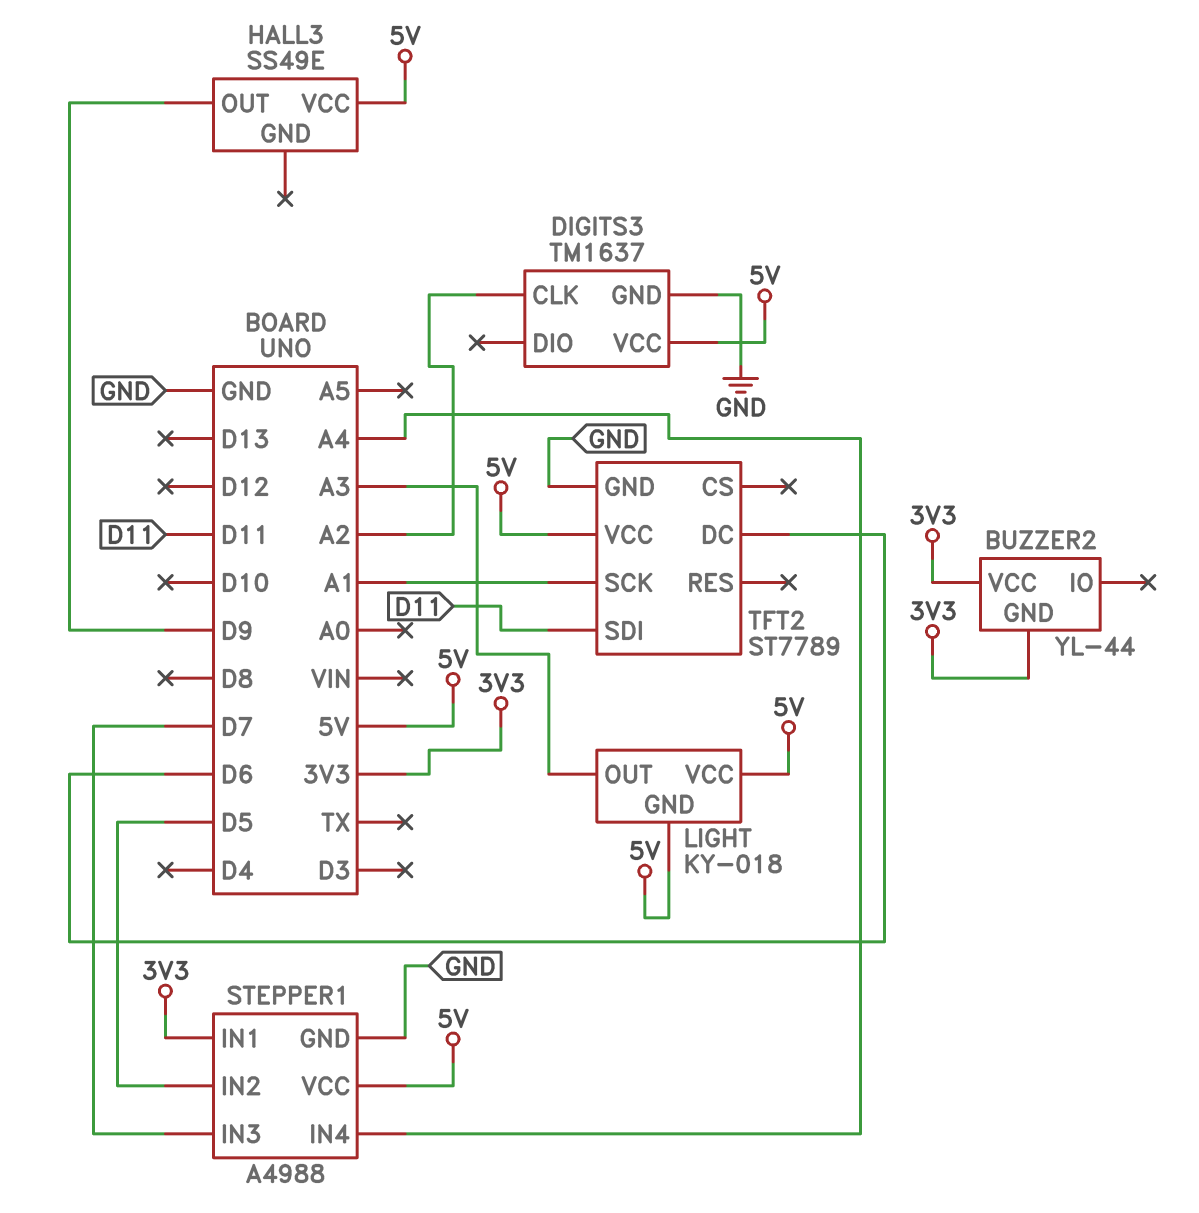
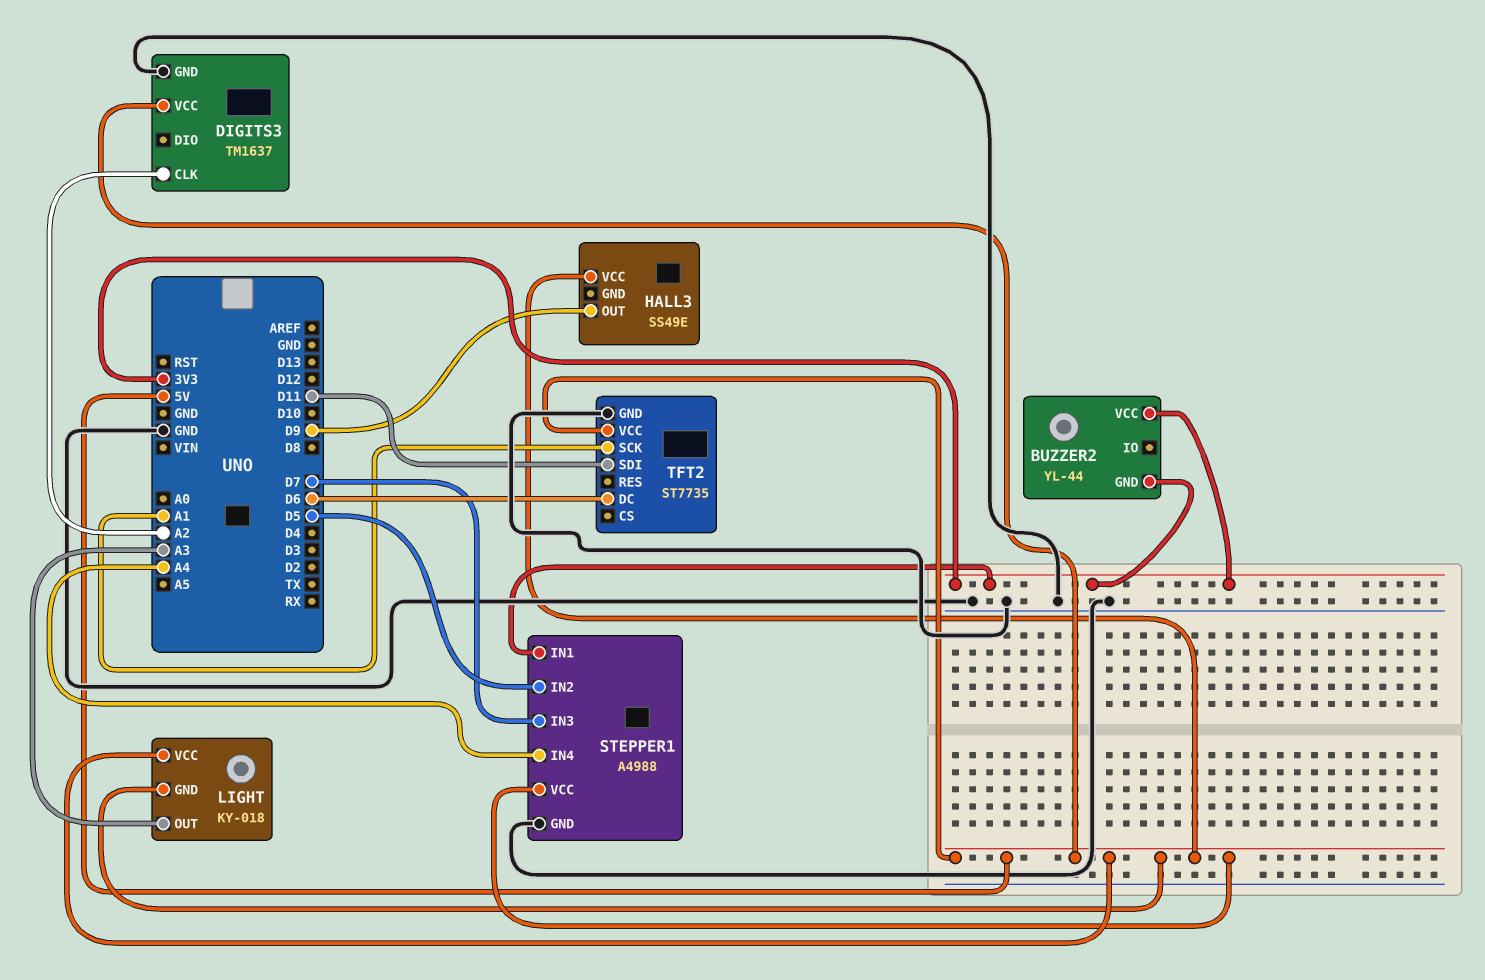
TFT2: ST7789 -> ST7735

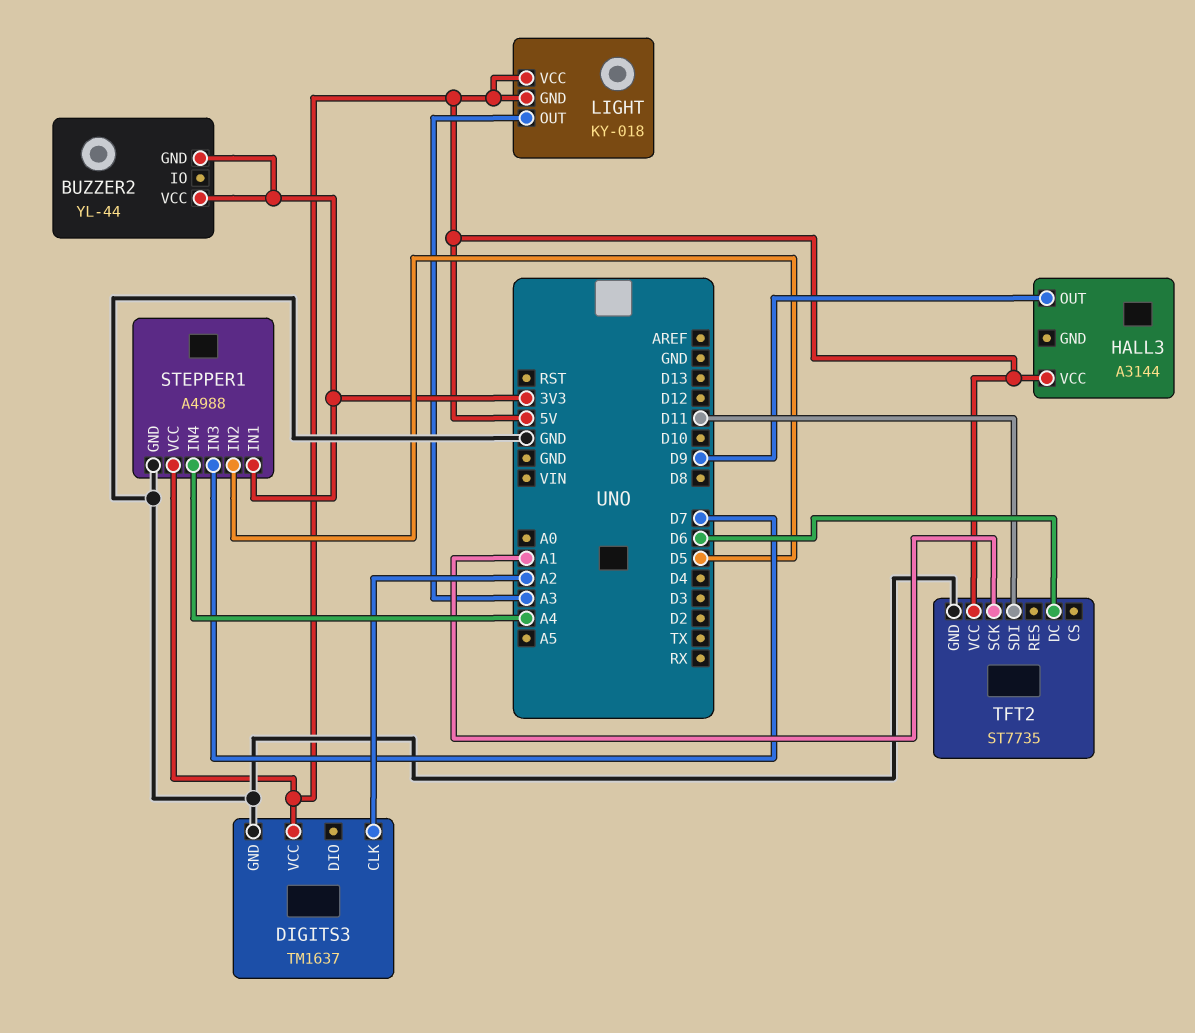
HALL3: SS49E -> A3144

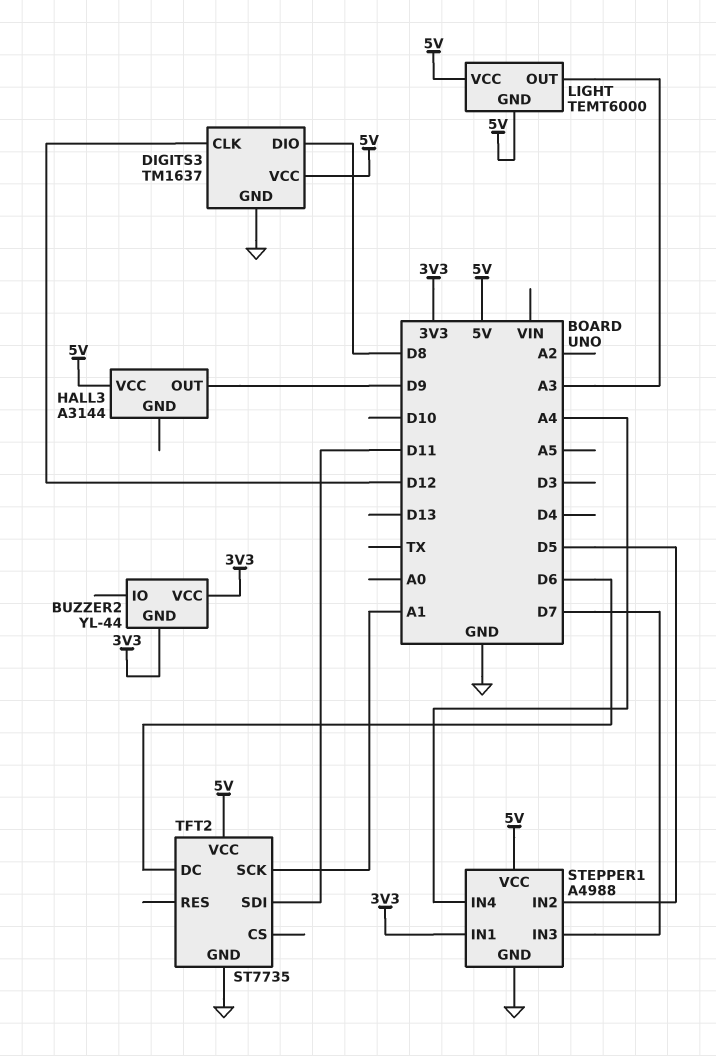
DIGITS3 pin CLK: A2 -> D12
DIGITS3 pin DIO: none -> D8
LIGHT: KY-018 -> TEMT6000

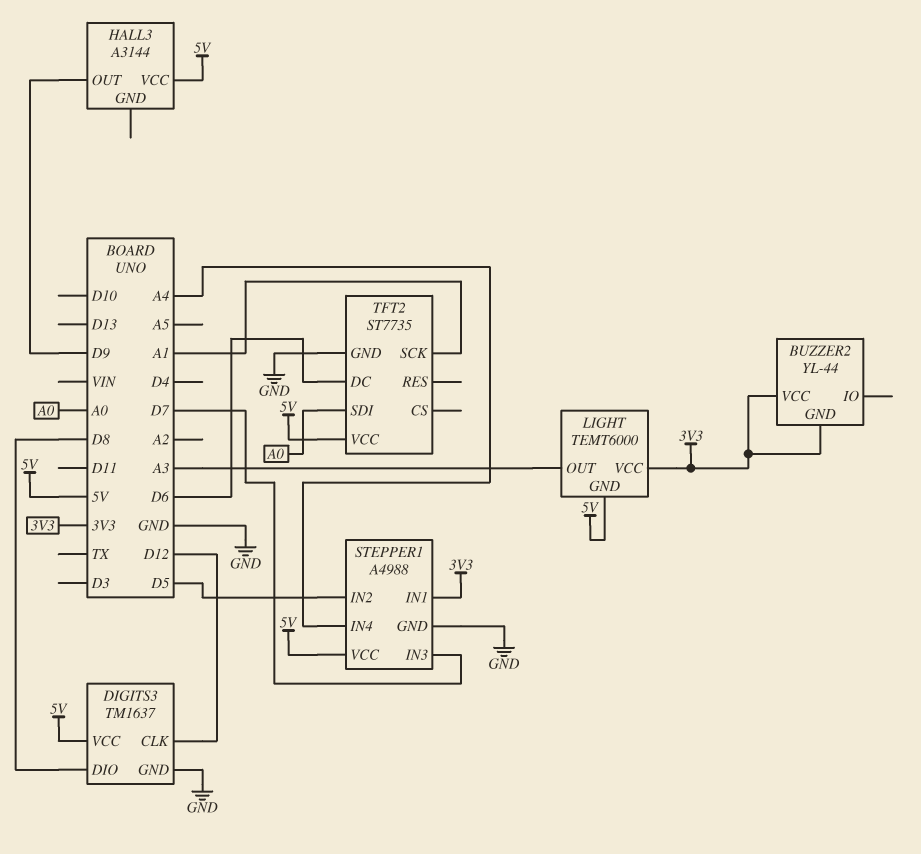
LIGHT pin VCC: 5V -> 3V3
TFT2 pin SDI: D11 -> A0

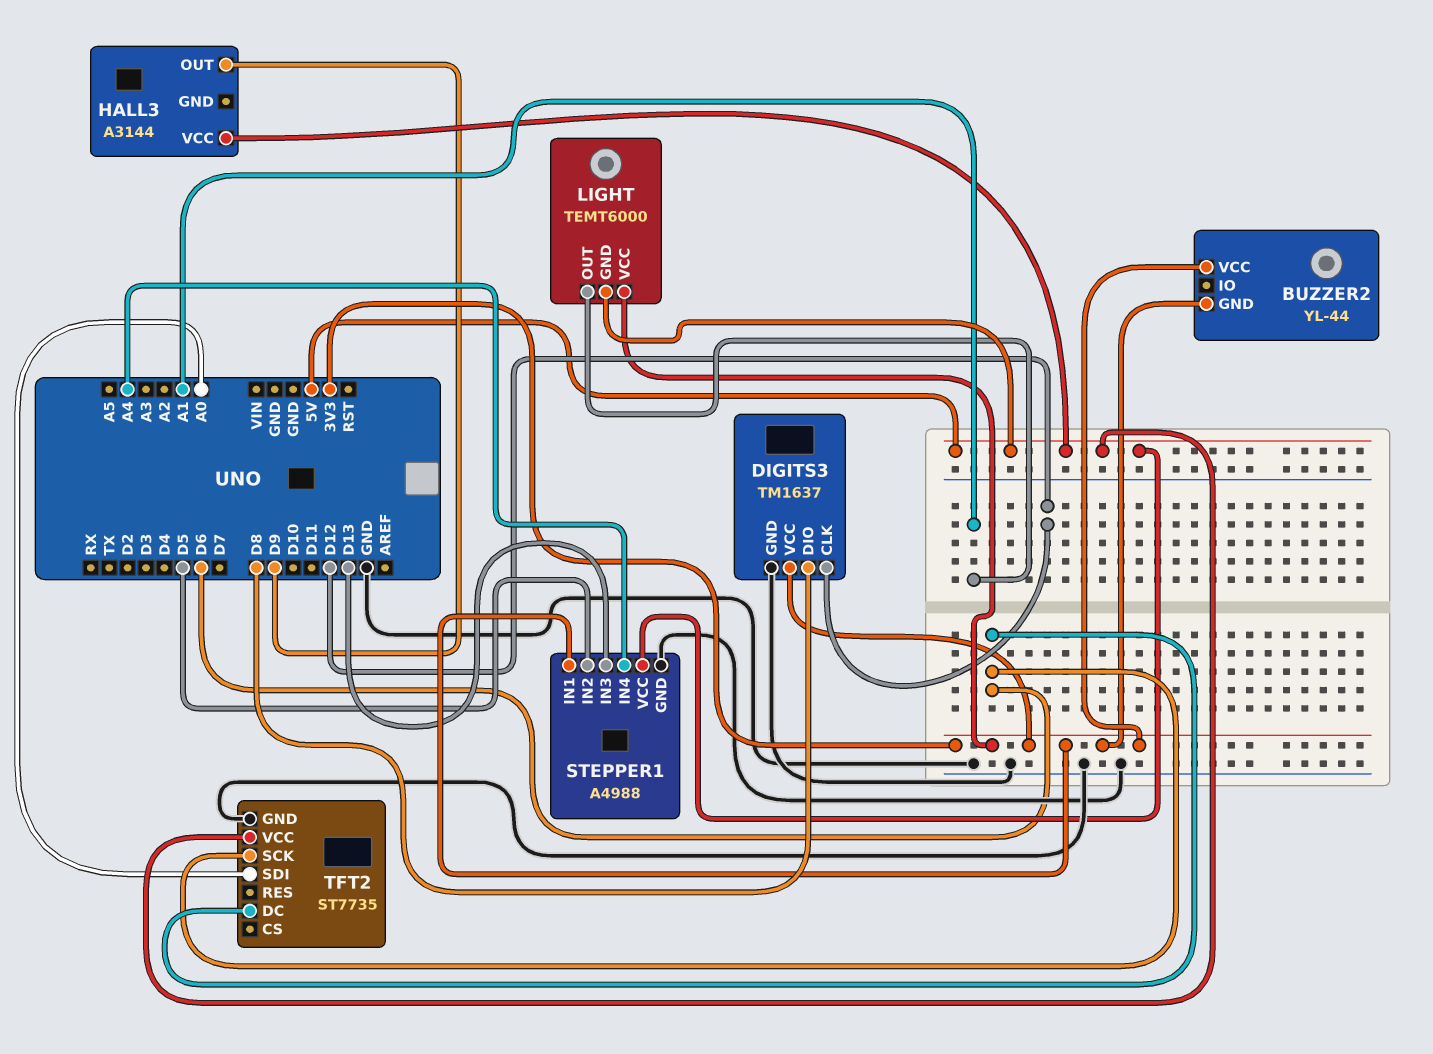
DIGITS3 pin VCC: 5V -> 3V3
LIGHT pin OUT: A3 -> A1
STEPPER1 pin IN3: D7 -> D13
TFT2 pin SCK: A1 -> D6

